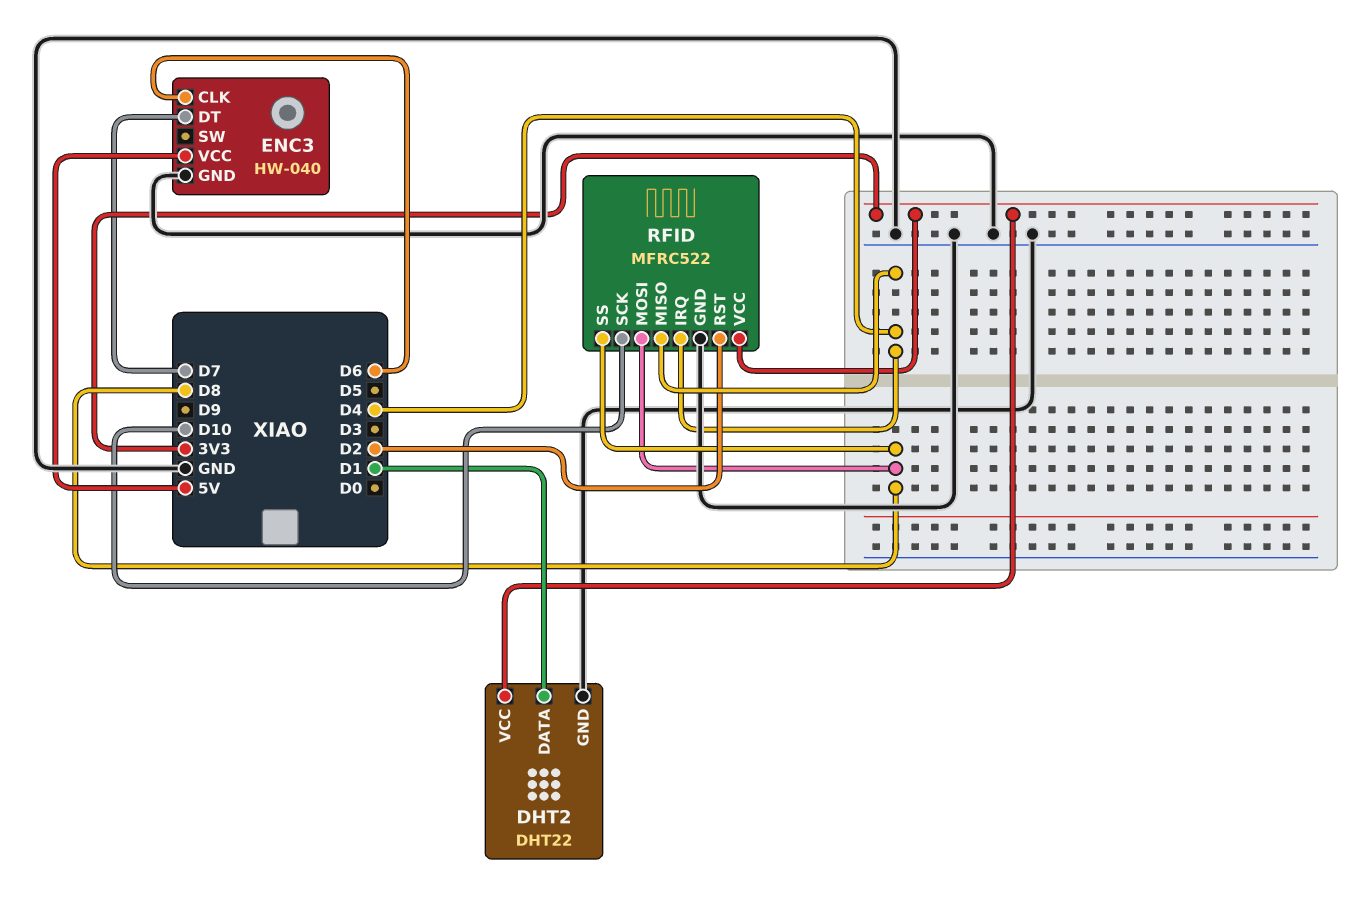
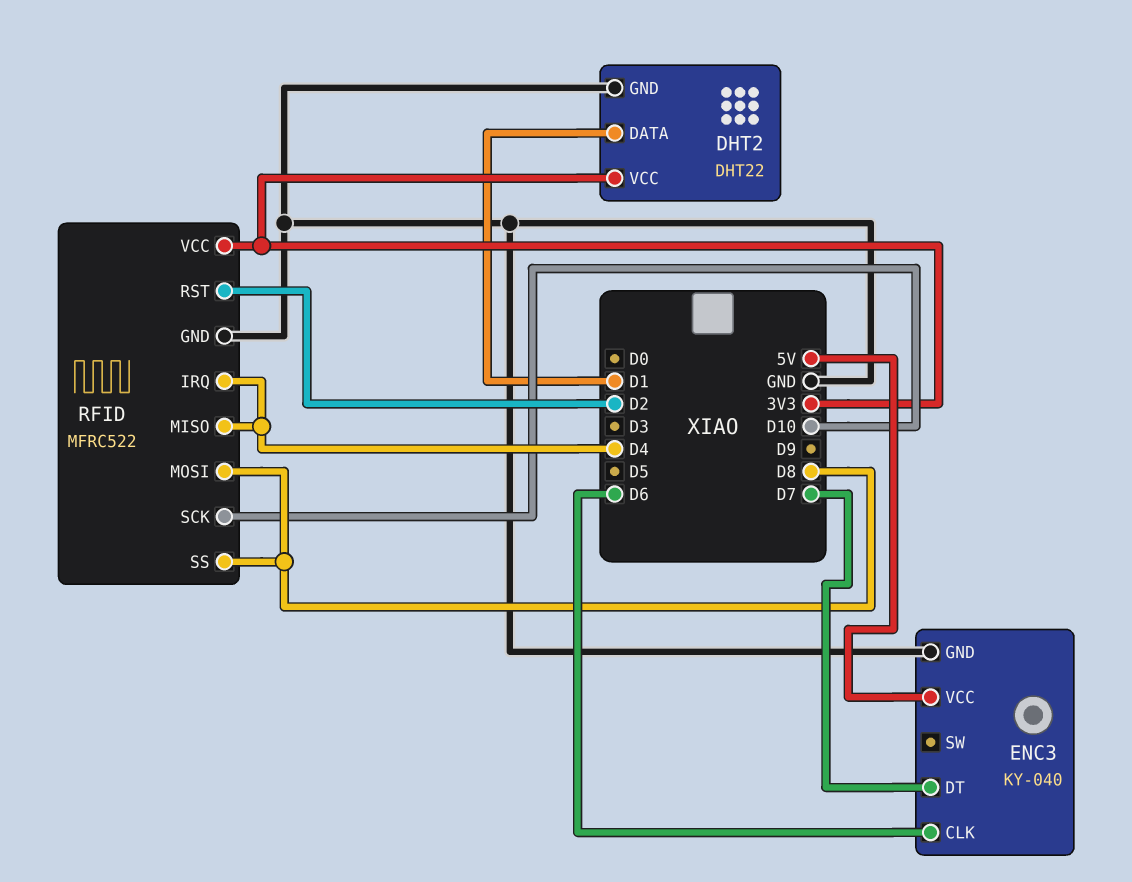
ENC3: HW-040 -> KY-040

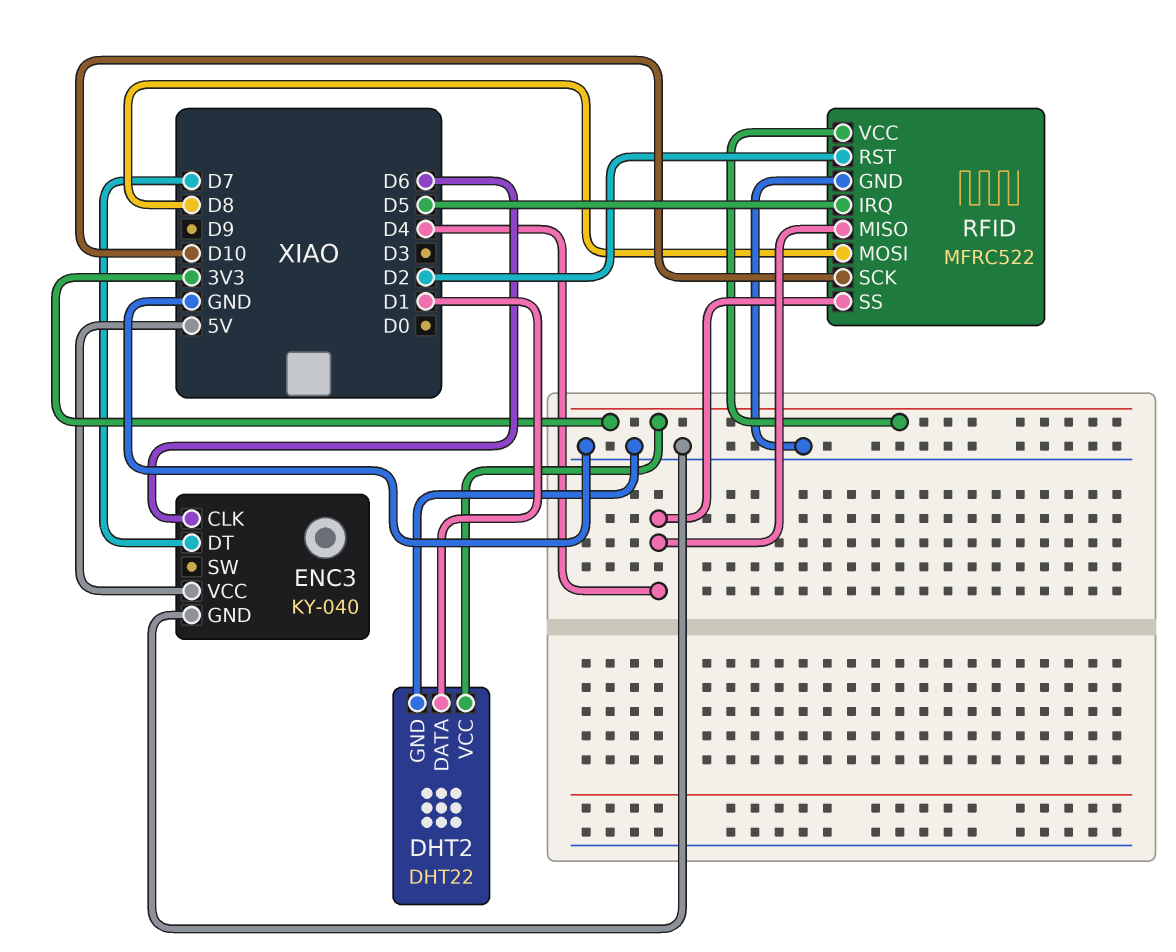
RFID pin IRQ: D4 -> D5
RFID pin SS: D8 -> D4

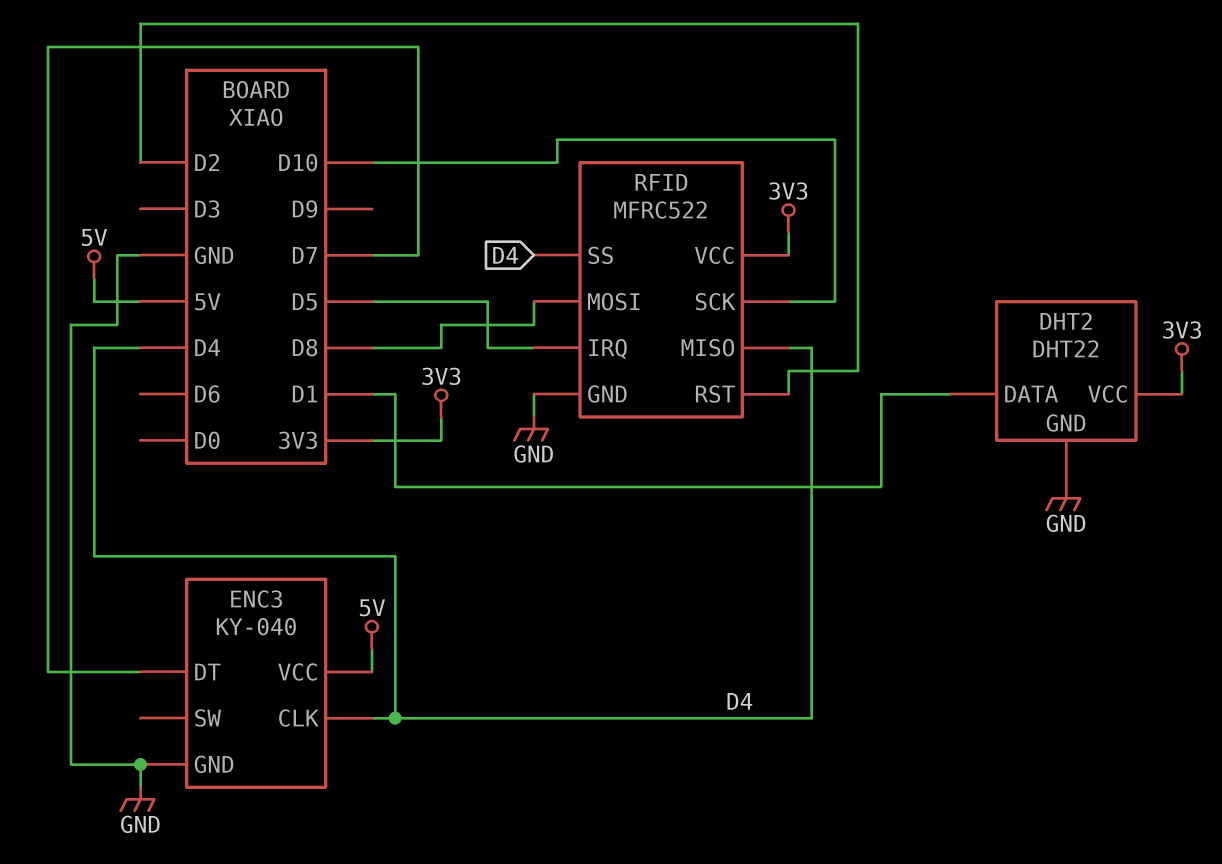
ENC3 pin CLK: D6 -> D4

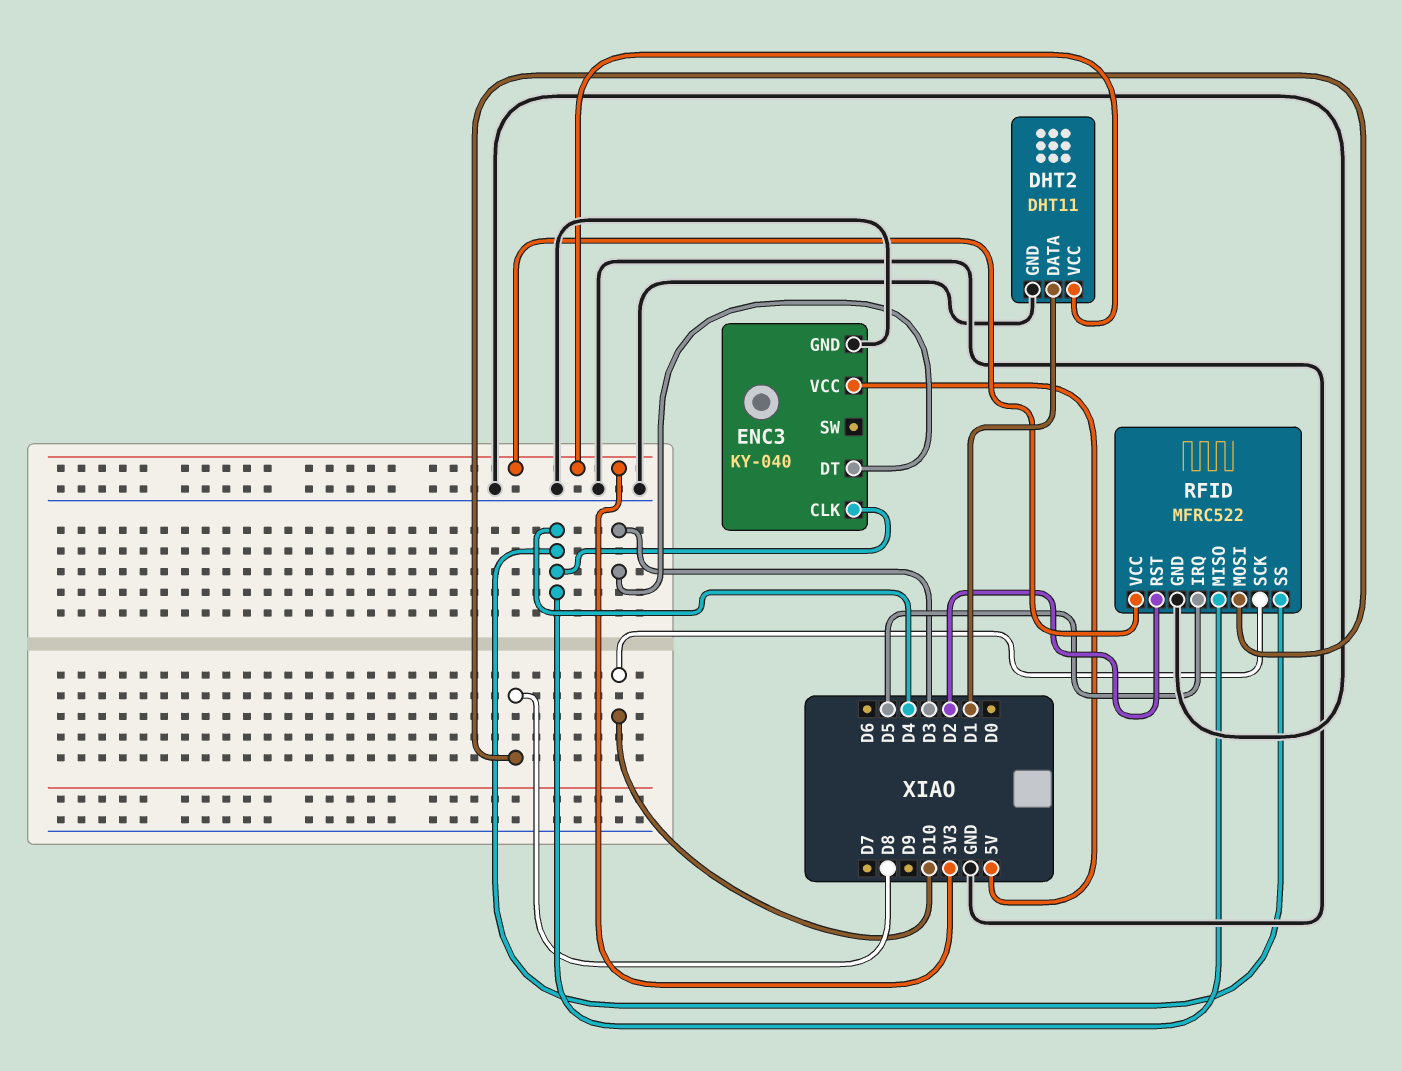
DHT2: DHT22 -> DHT11
ENC3 pin DT: D7 -> D3

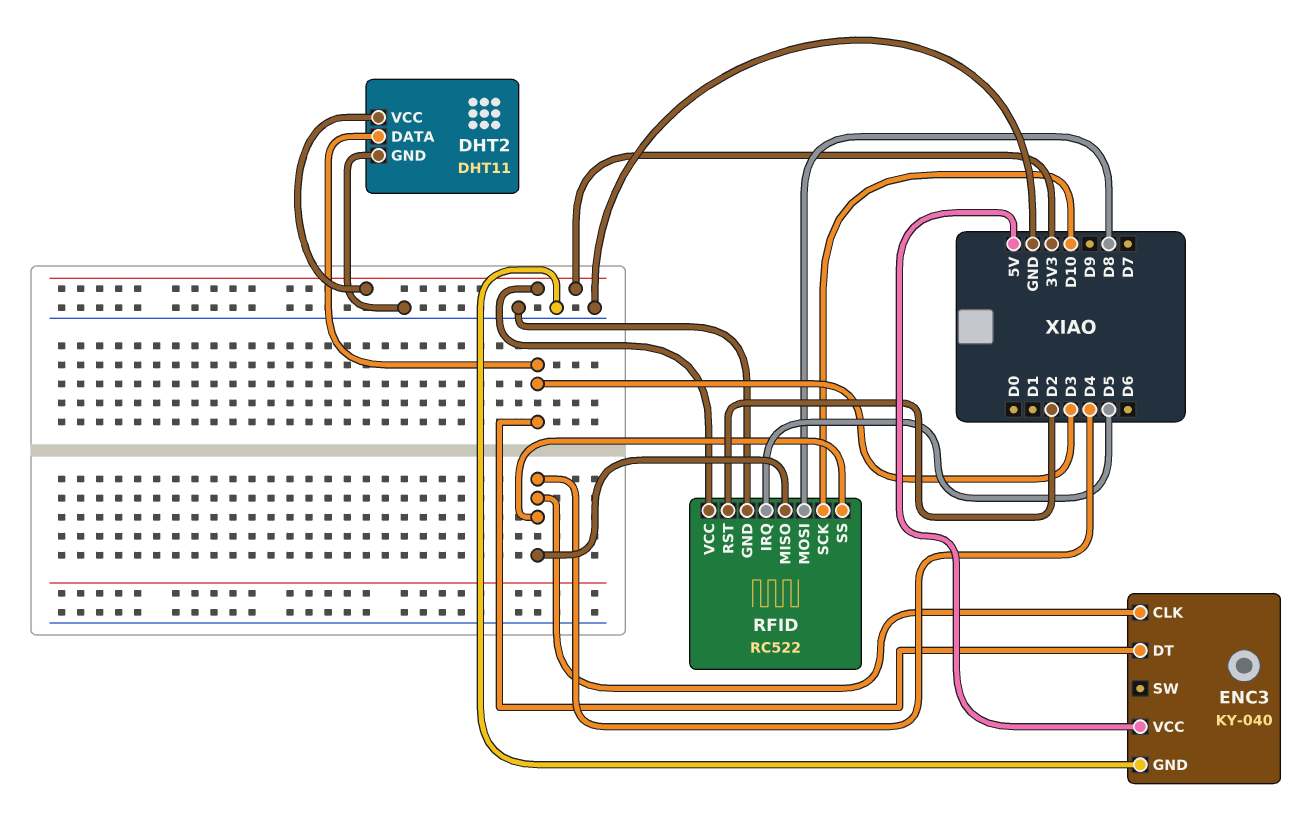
DHT2 pin DATA: D1 -> D3
RFID: MFRC522 -> RC522

